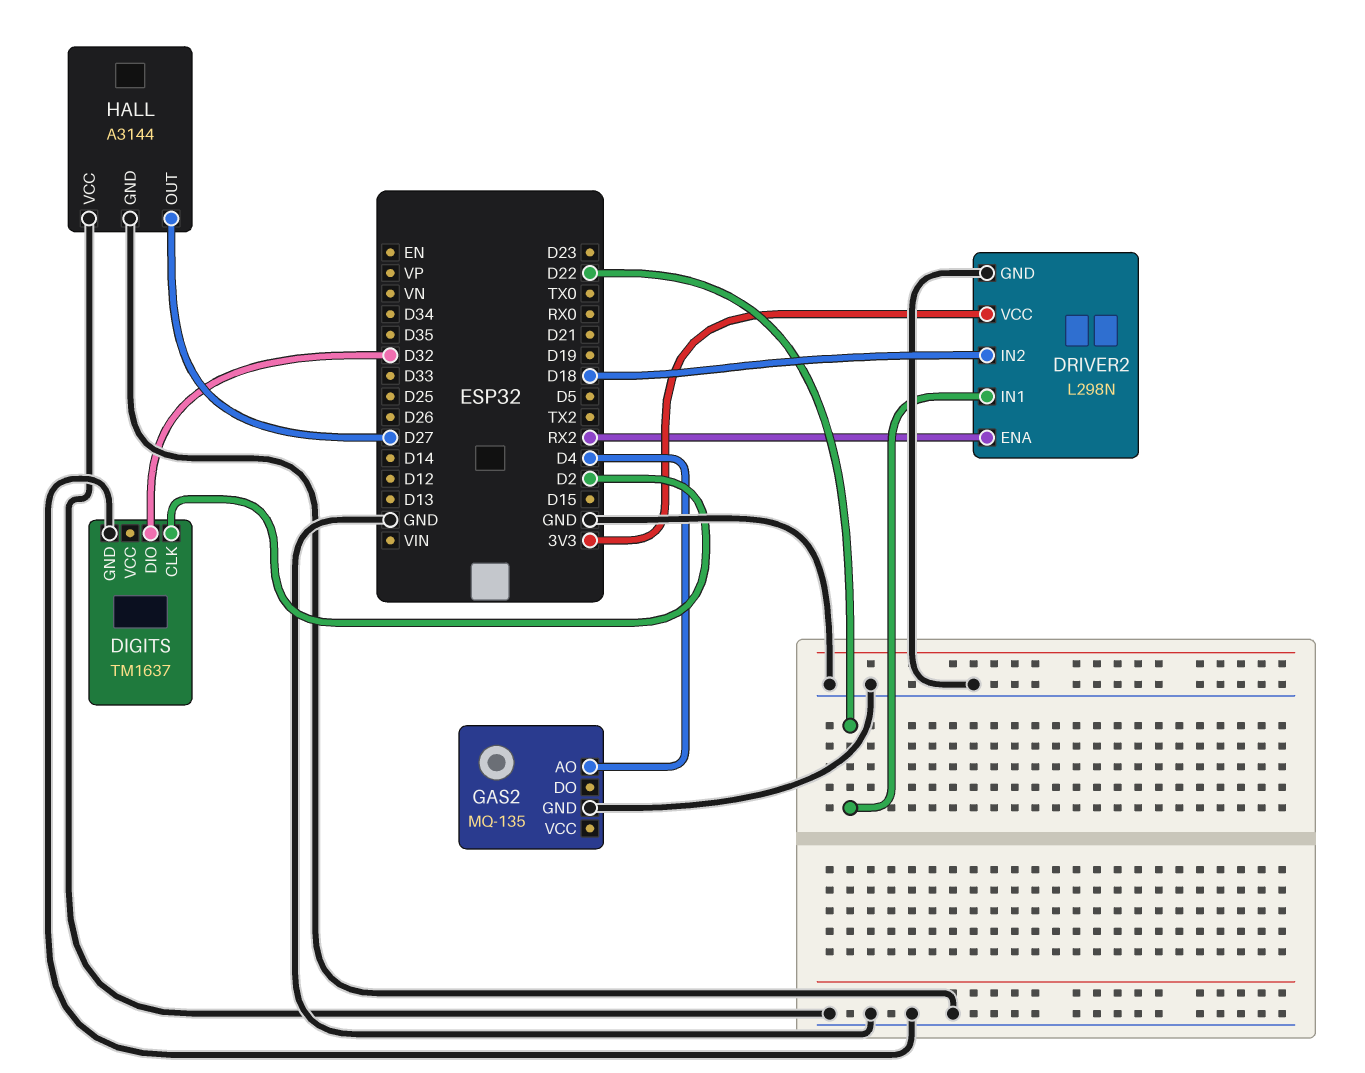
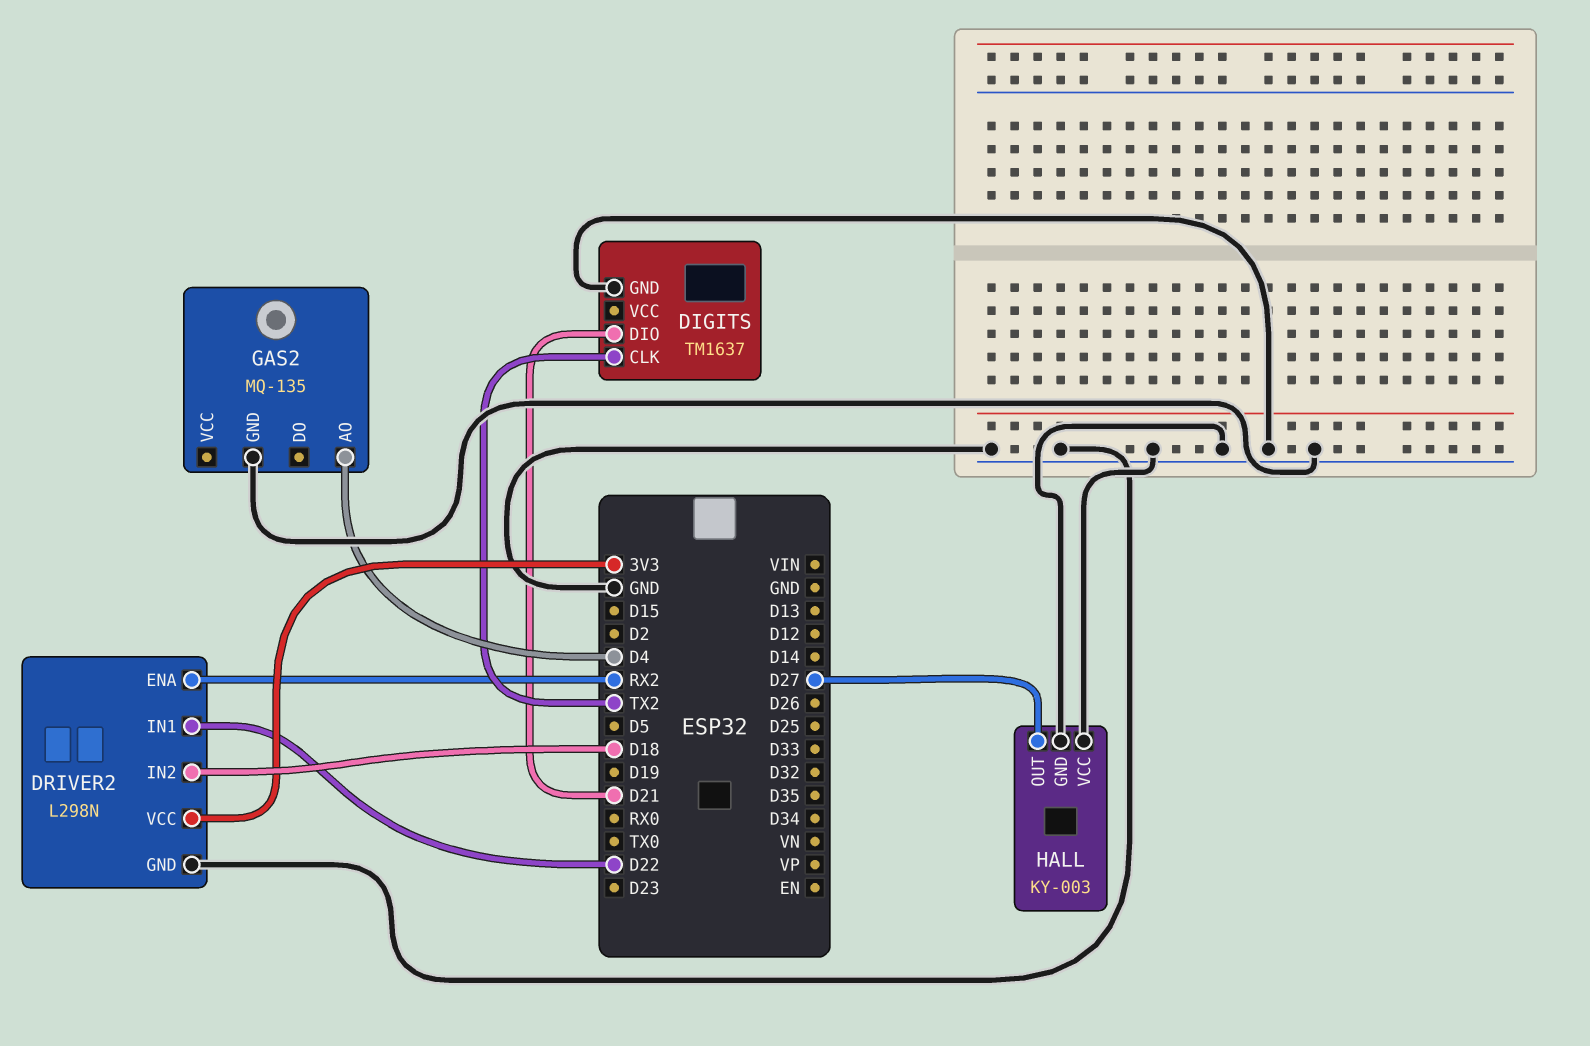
DIGITS pin CLK: D2 -> TX2
DIGITS pin DIO: D32 -> D21
HALL: A3144 -> KY-003

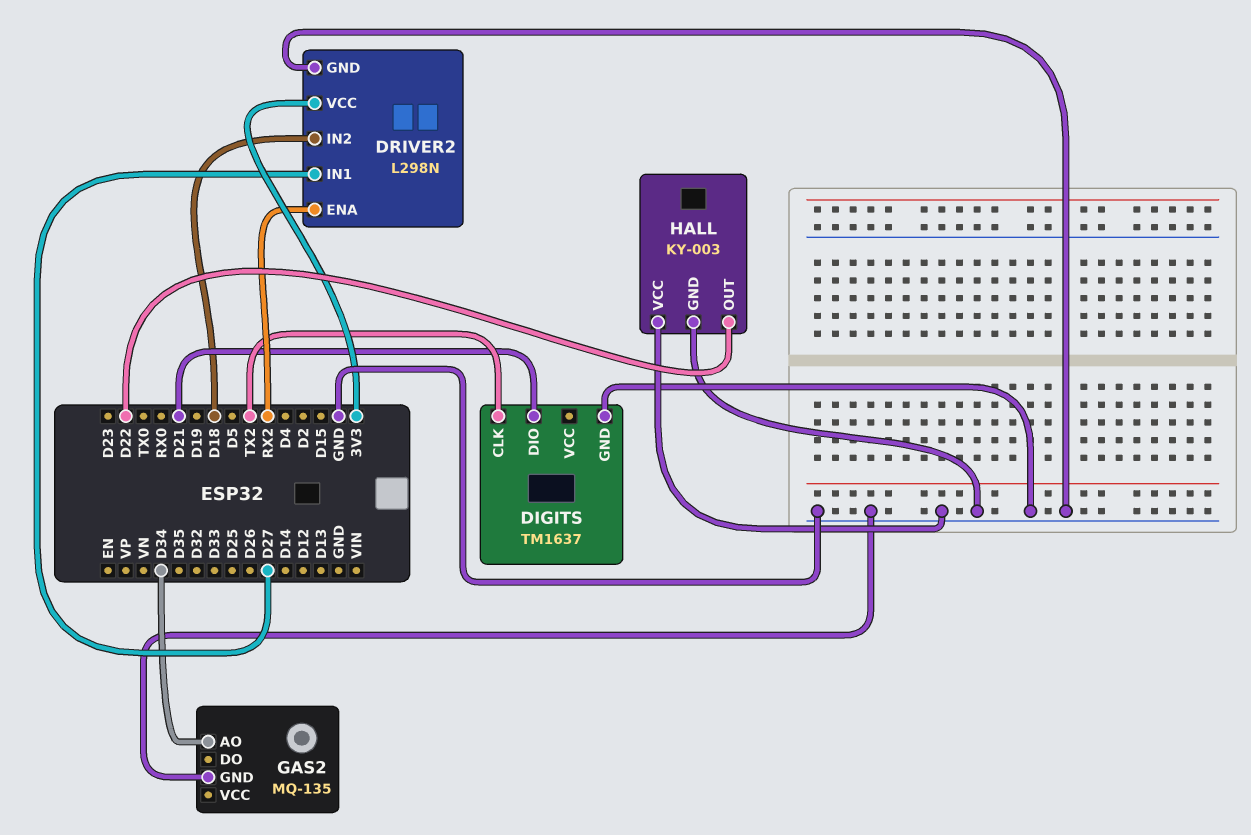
DRIVER2 pin IN1: D22 -> D27
GAS2 pin AO: D4 -> D34
HALL pin OUT: D27 -> D22

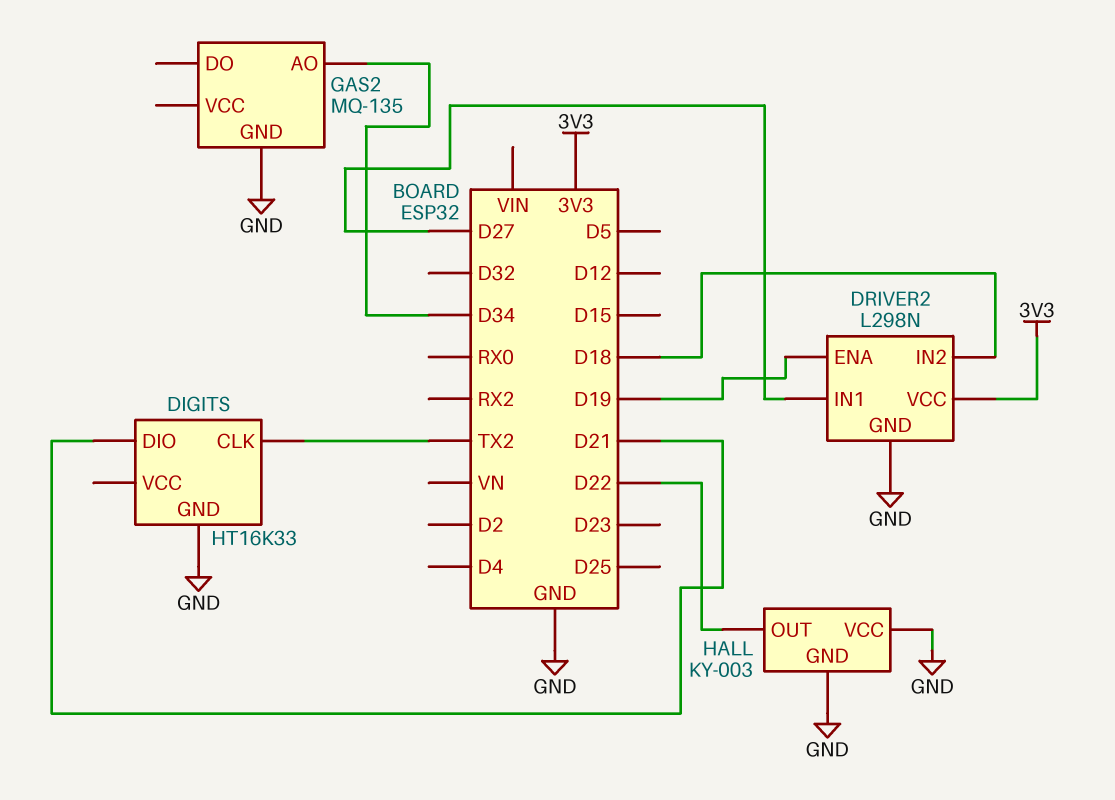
DIGITS: TM1637 -> HT16K33
DRIVER2 pin ENA: RX2 -> D19

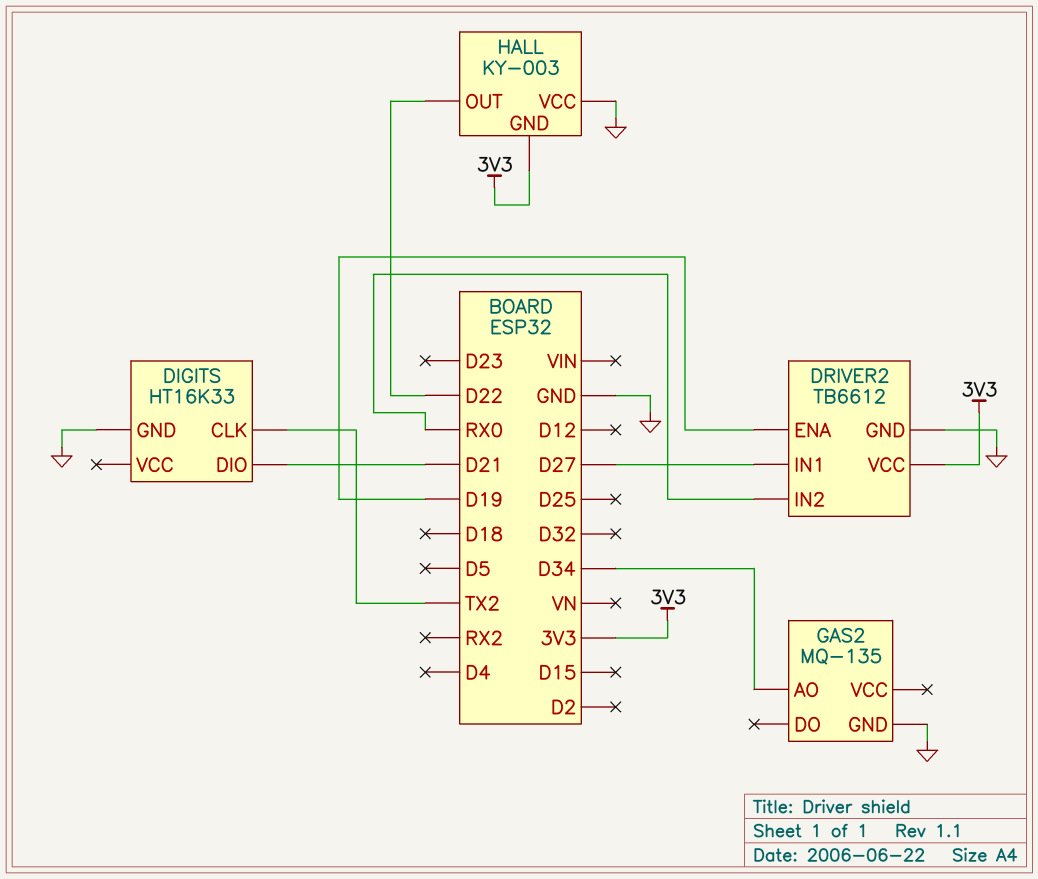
DRIVER2: L298N -> TB6612
DRIVER2 pin IN2: D18 -> RX0
HALL pin GND: GND -> 3V3

